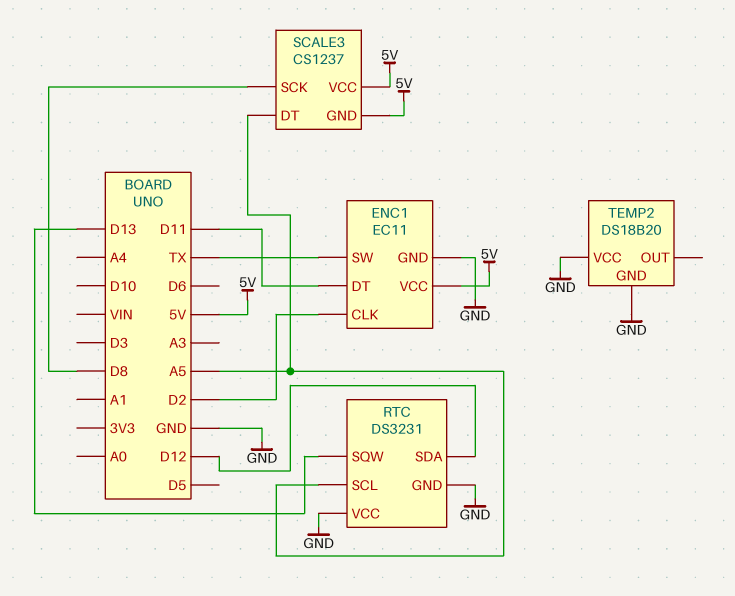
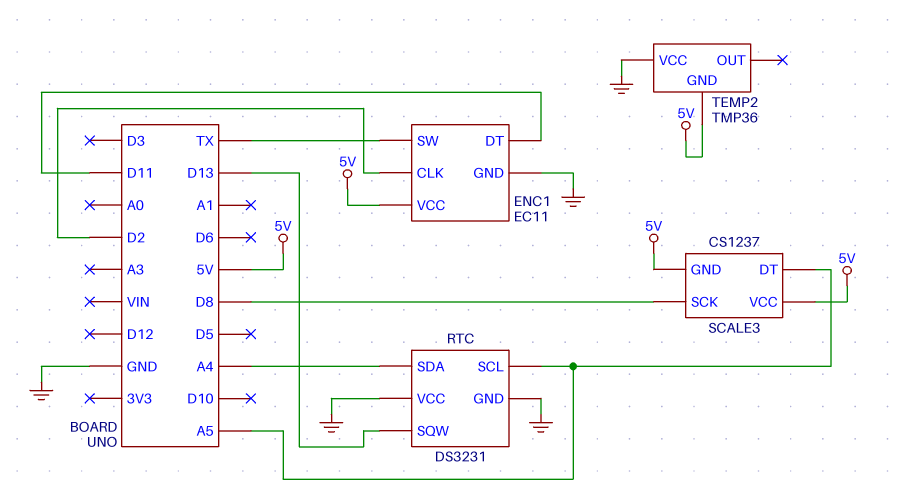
RTC pin SDA: D12 -> A4
TEMP2: DS18B20 -> TMP36
TEMP2 pin GND: GND -> 5V

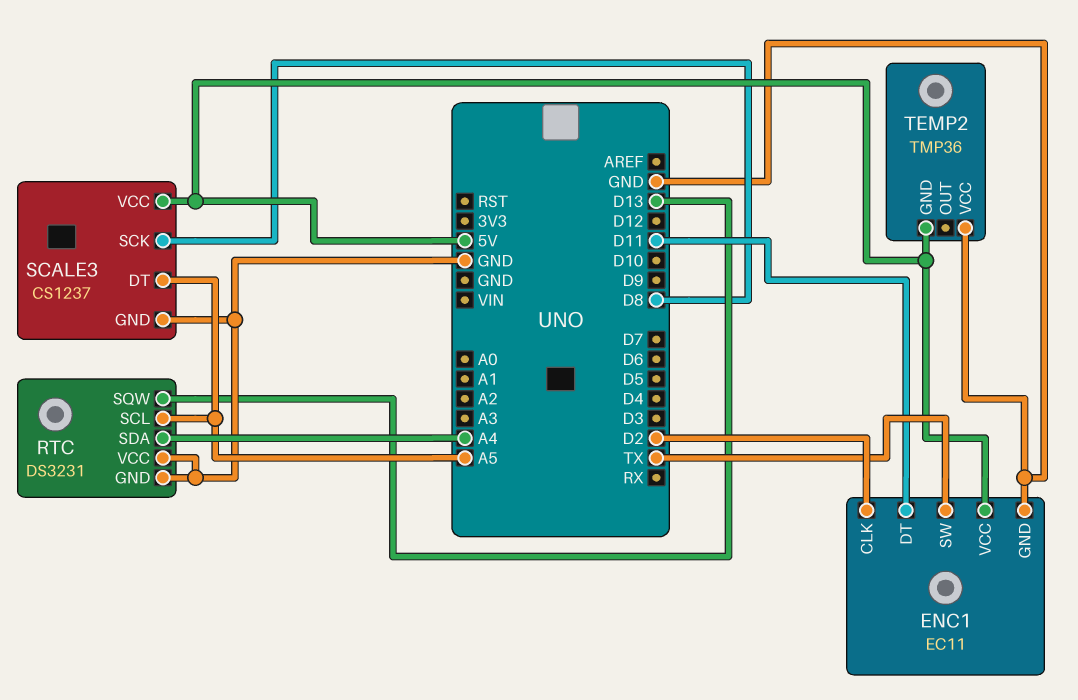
SCALE3 pin GND: 5V -> GND

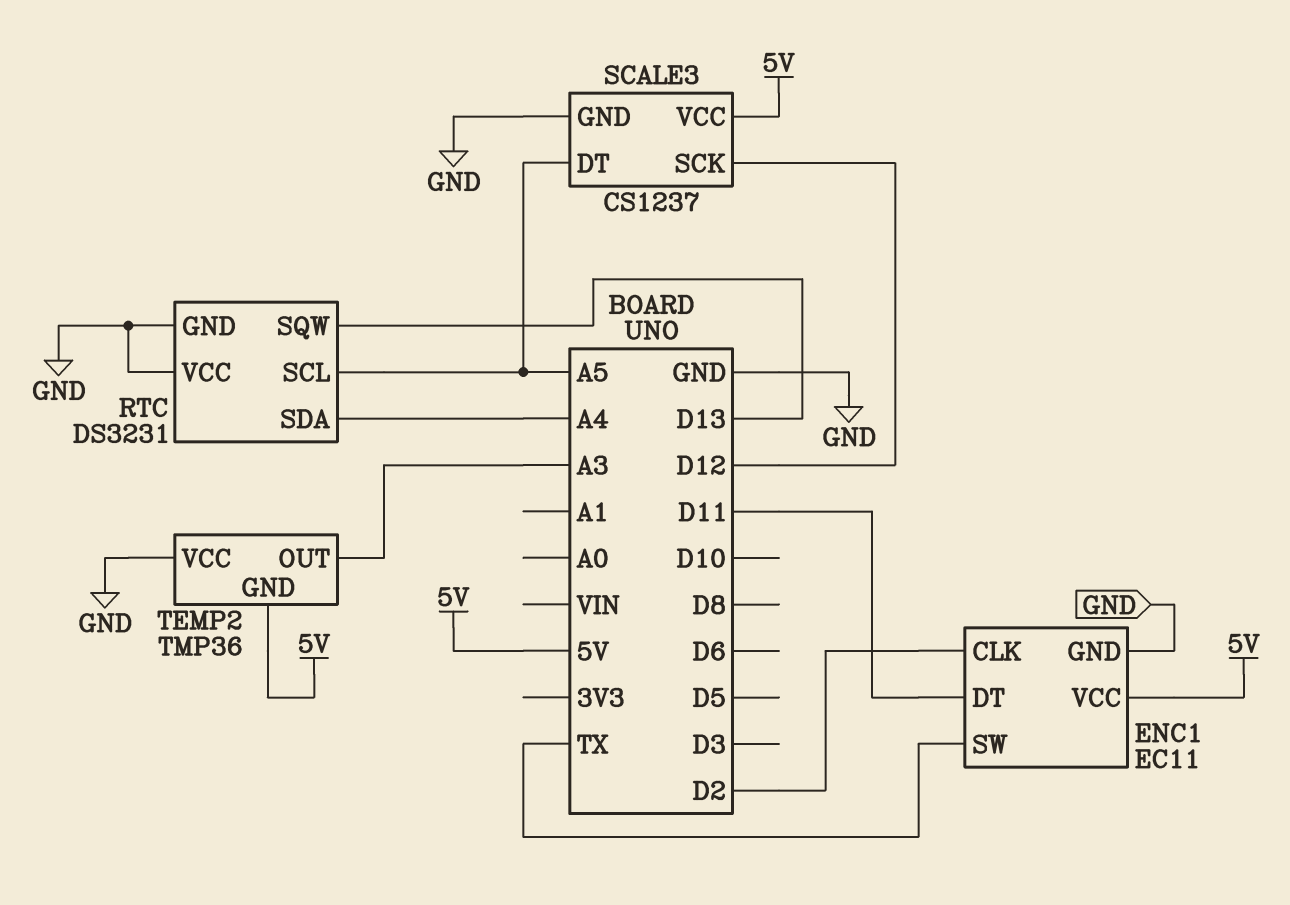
SCALE3 pin SCK: D8 -> D12
TEMP2 pin OUT: none -> A3

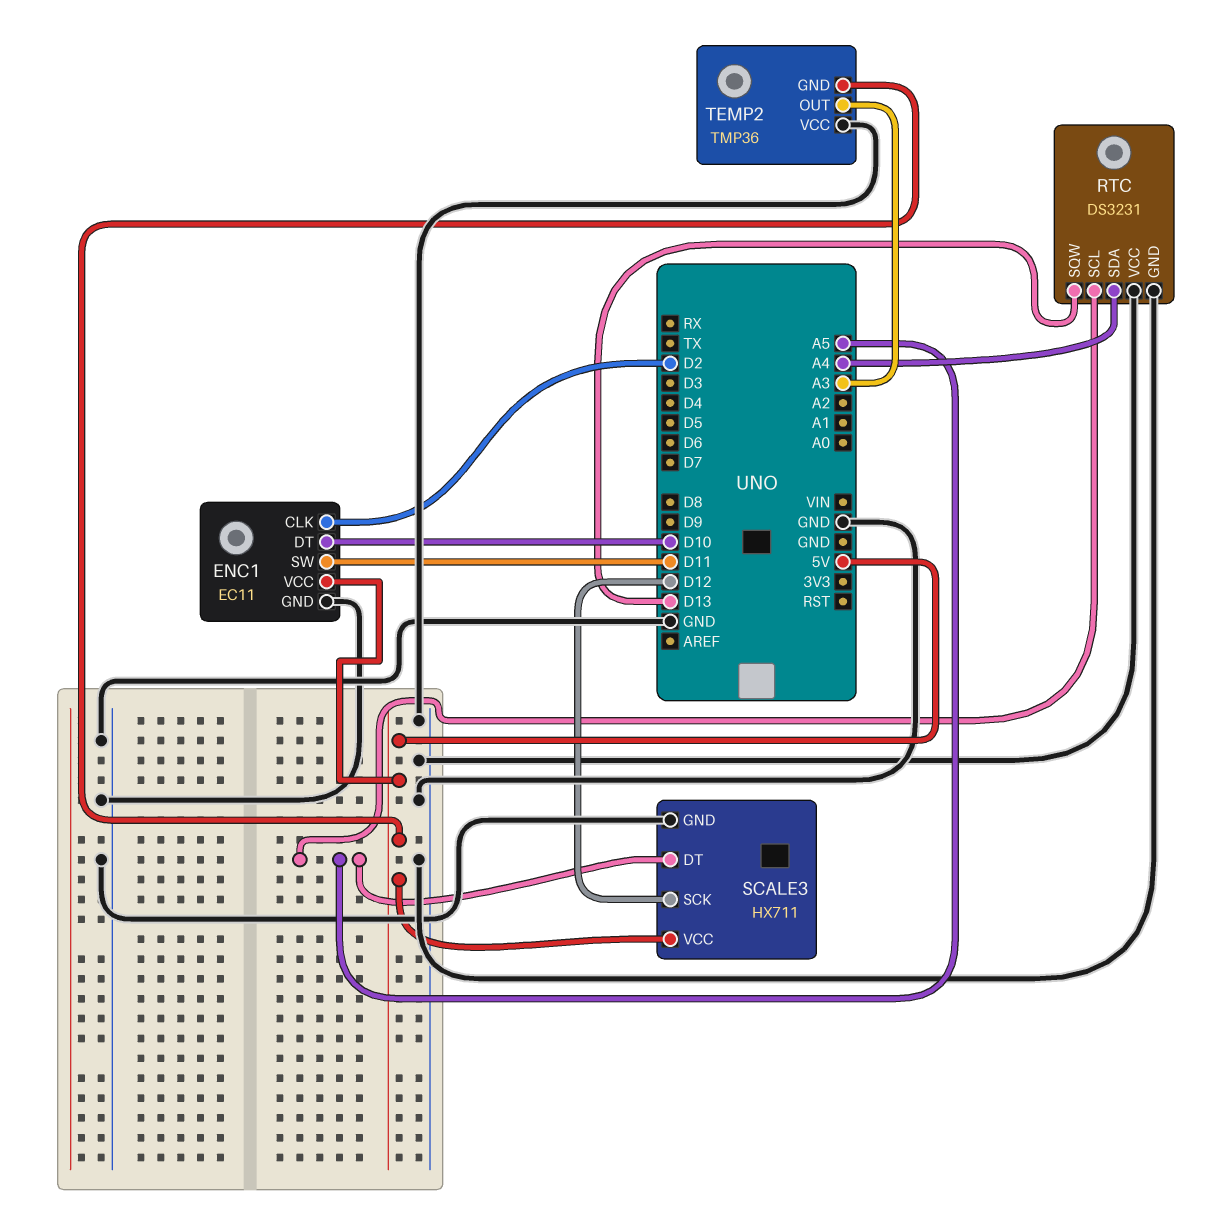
ENC1 pin DT: D11 -> D10
ENC1 pin SW: TX -> D11
SCALE3: CS1237 -> HX711

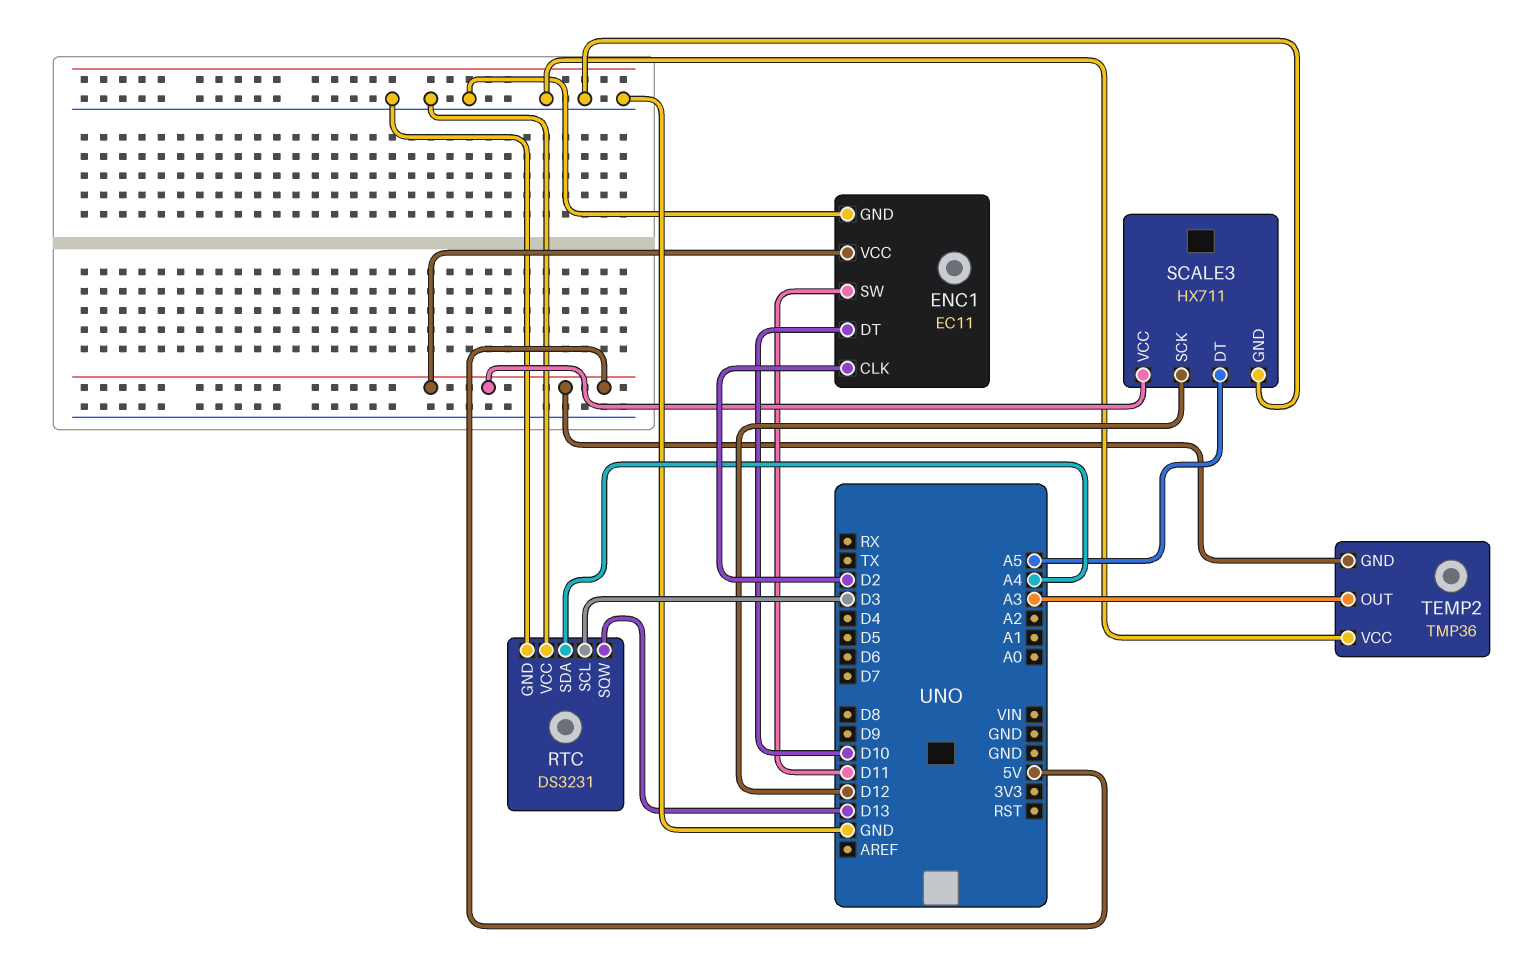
RTC pin SCL: A5 -> D3

